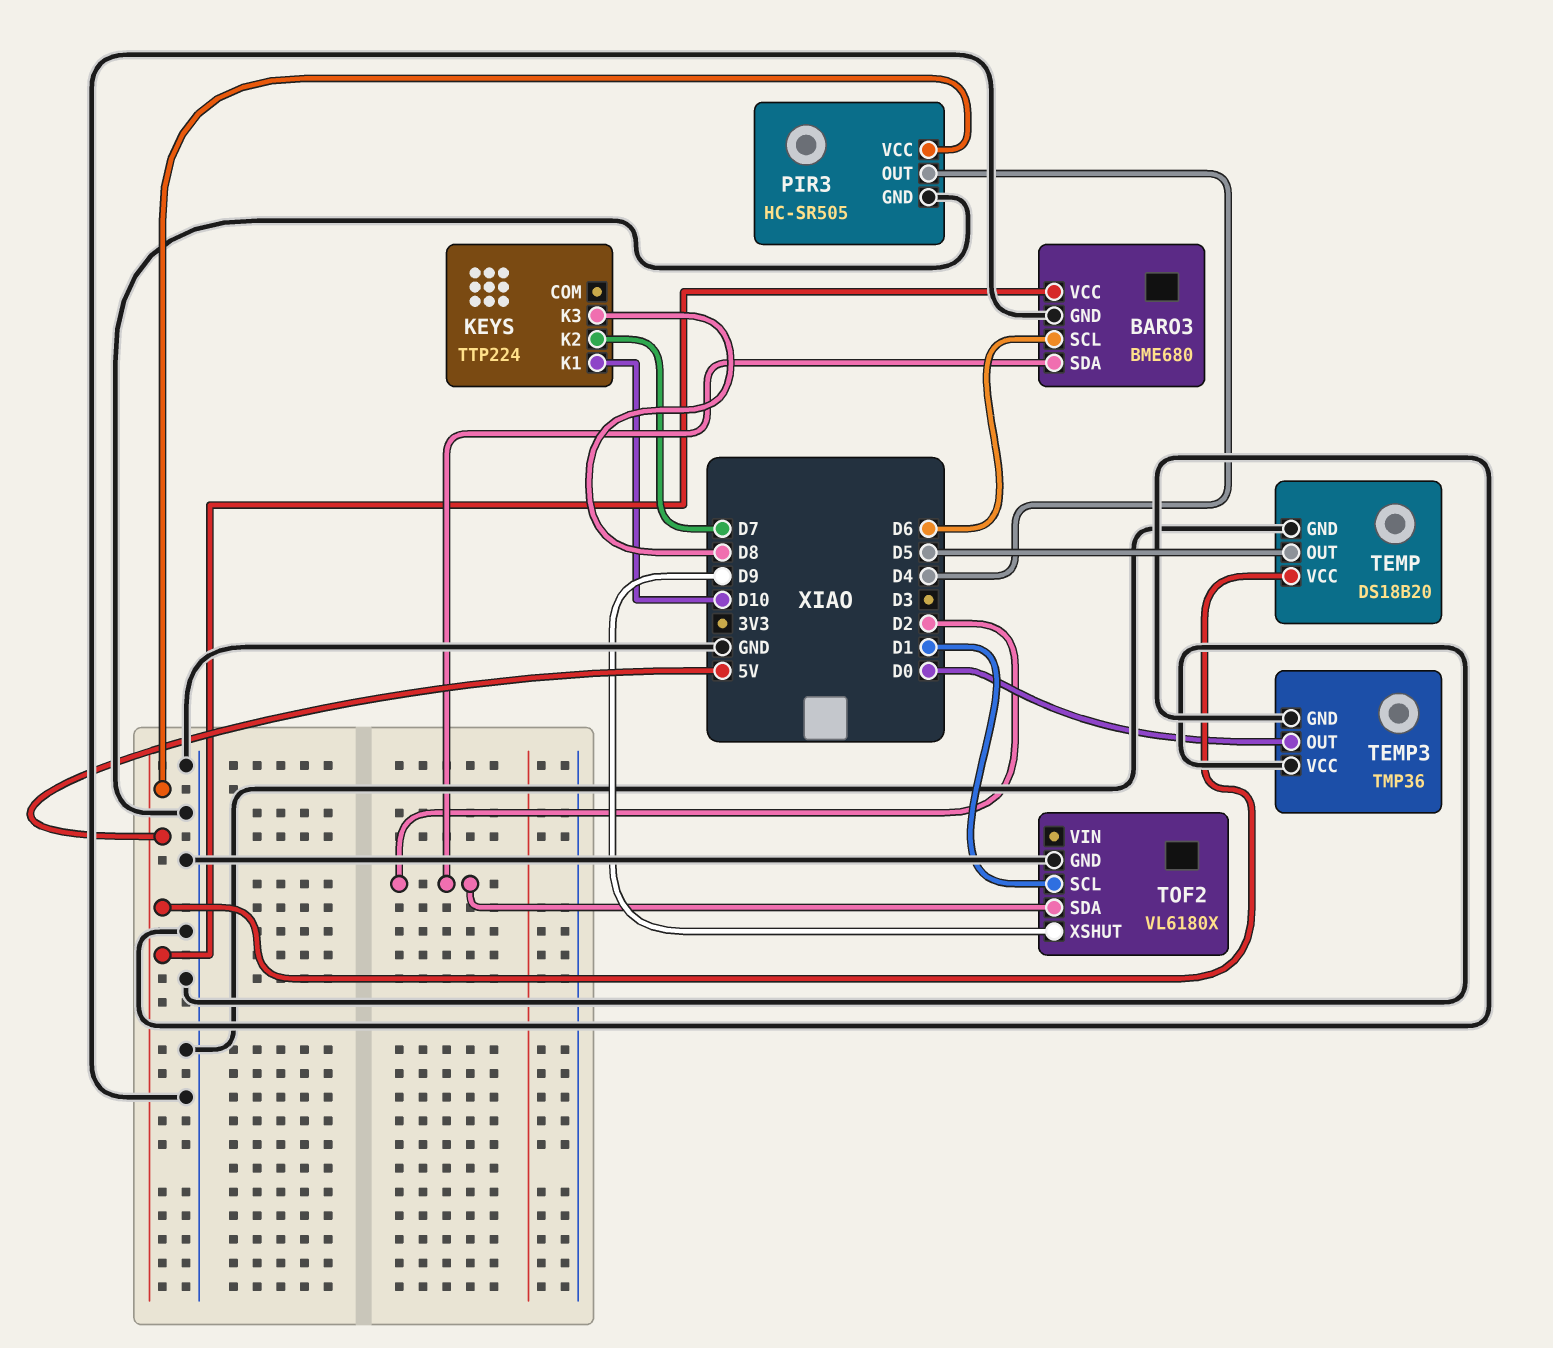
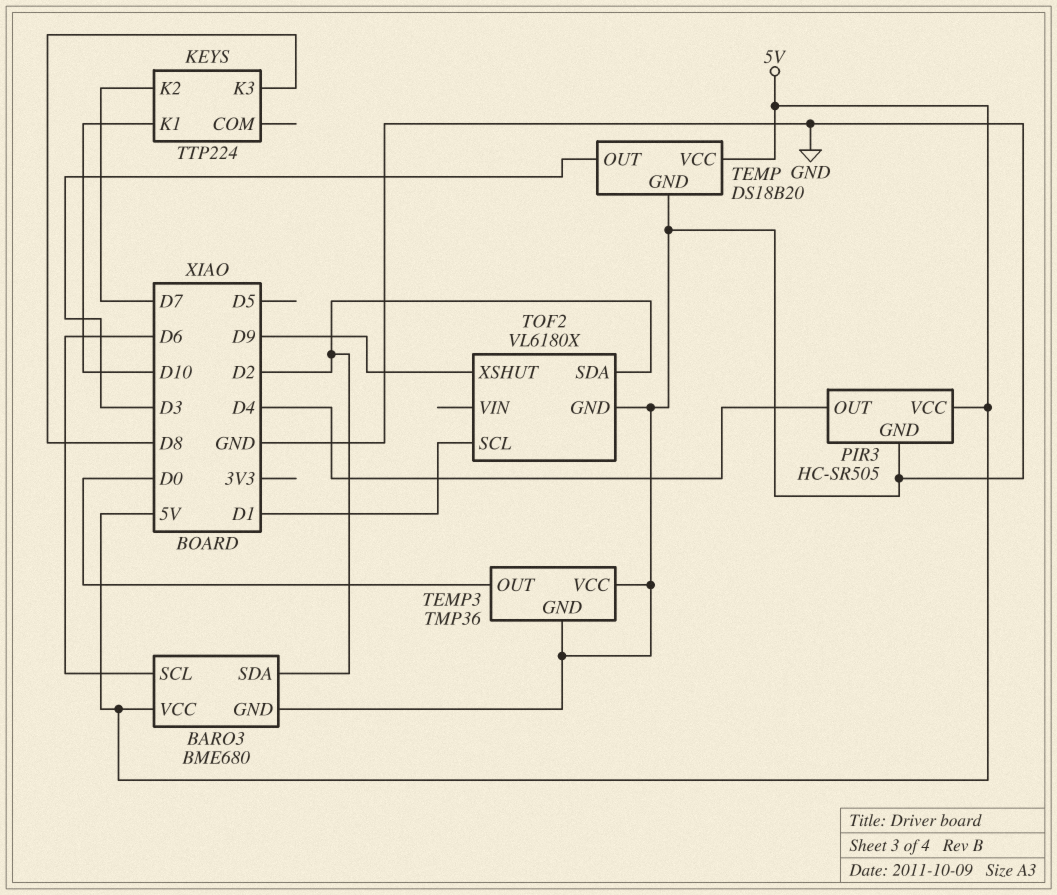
TEMP pin OUT: D5 -> D3

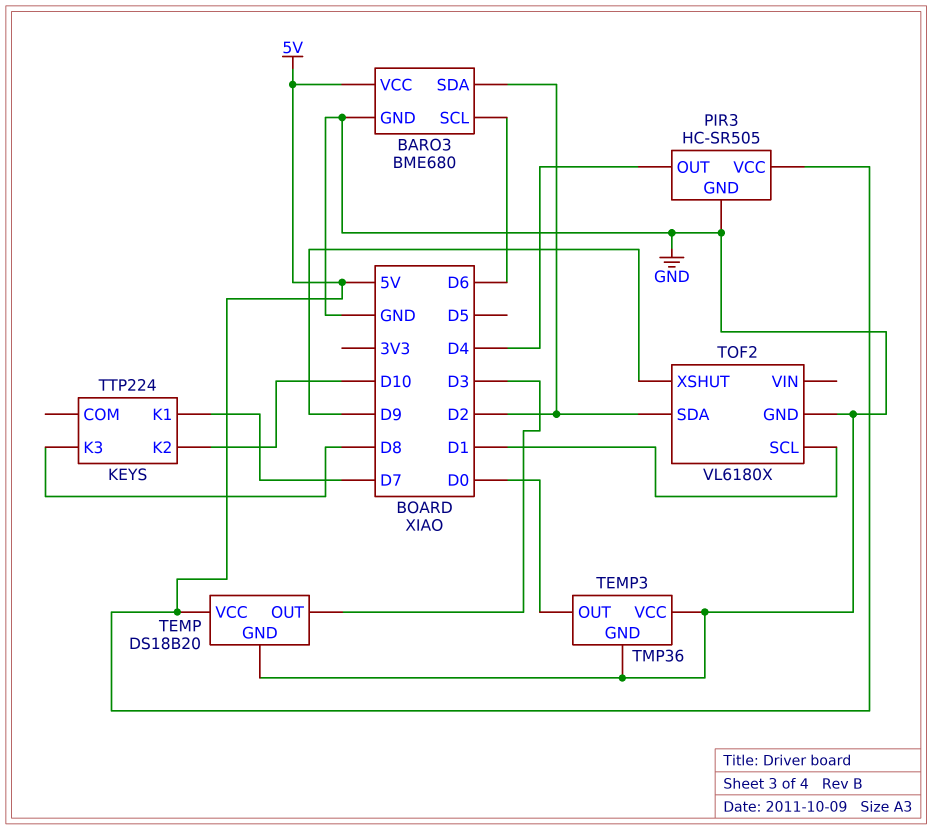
KEYS pin K1: D10 -> D7
KEYS pin K2: D7 -> D10

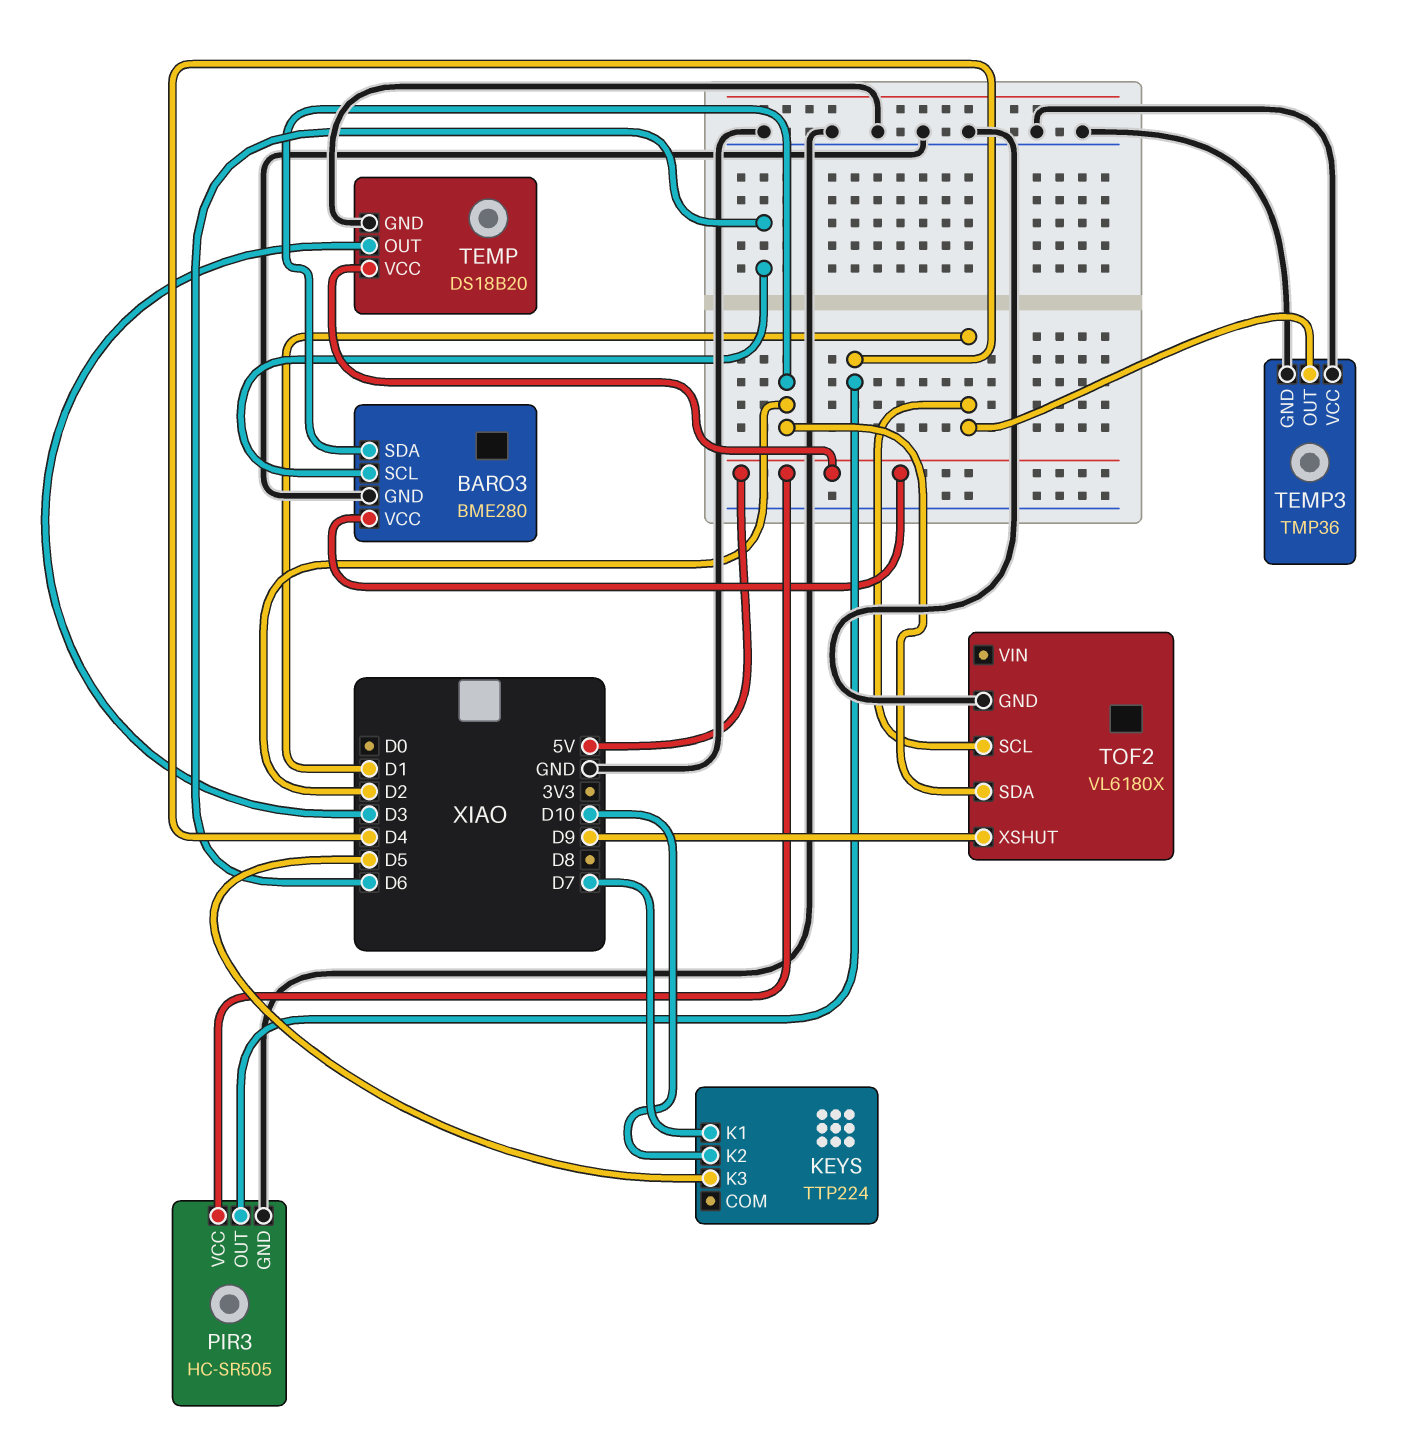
BARO3: BME680 -> BME280
KEYS pin K3: D8 -> D5
TEMP3 pin OUT: D0 -> D1

